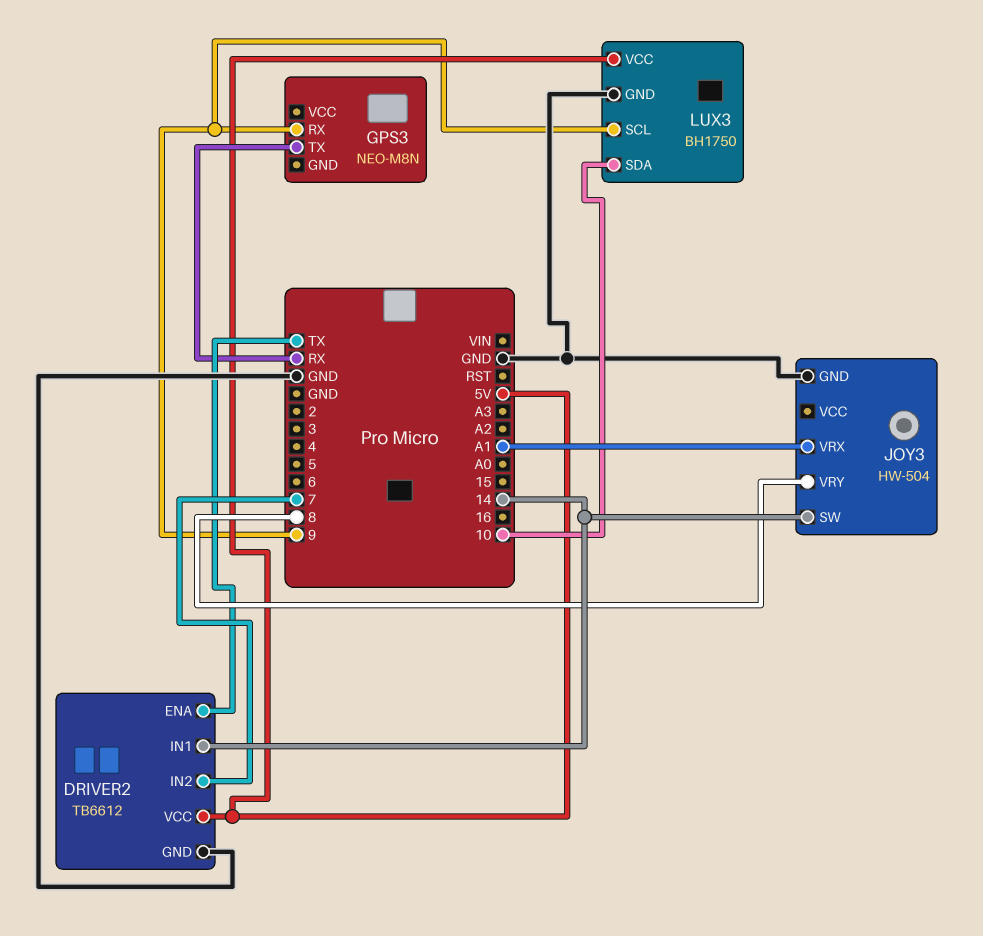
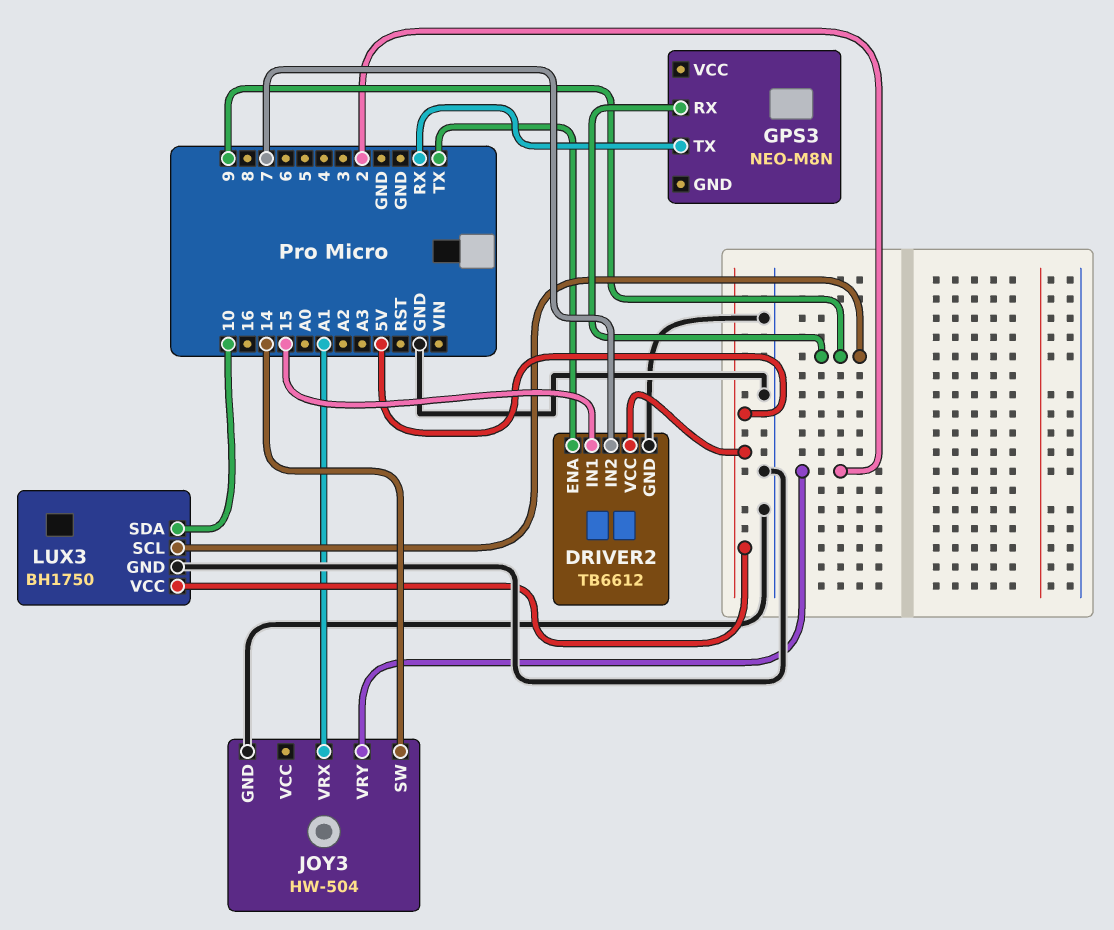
DRIVER2 pin IN1: 14 -> 15
JOY3 pin VRY: 8 -> 2

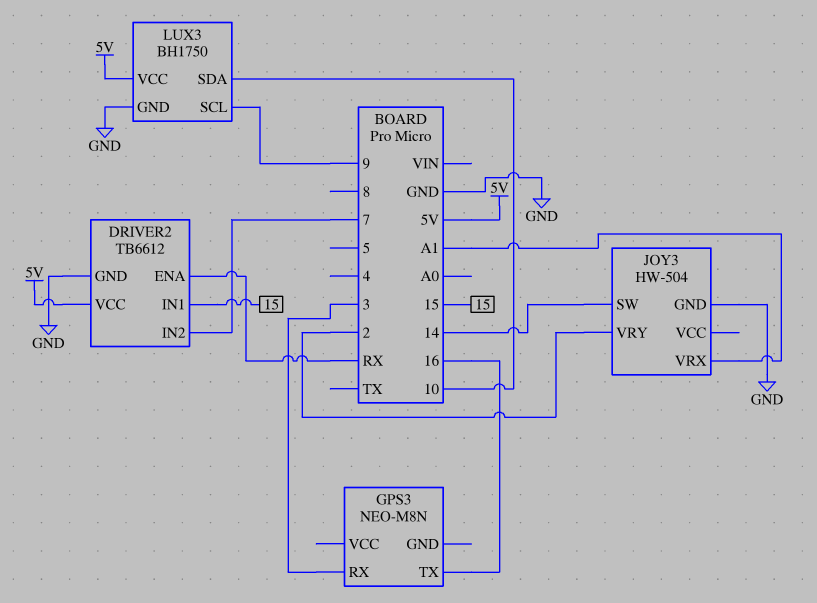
DRIVER2 pin ENA: TX -> RX
GPS3 pin RX: 9 -> 3
GPS3 pin TX: RX -> 16

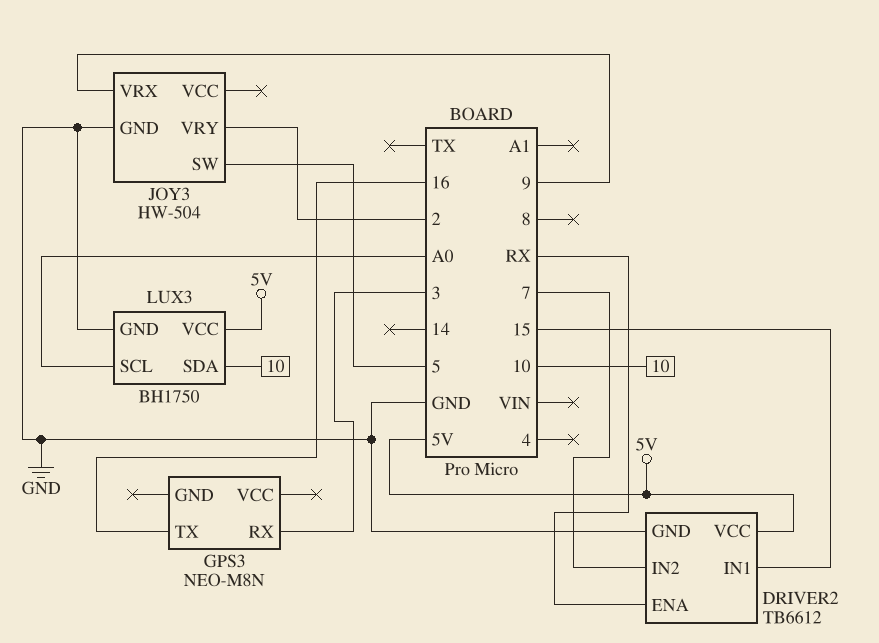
JOY3 pin SW: 14 -> 5
JOY3 pin VRX: A1 -> 9
LUX3 pin SCL: 9 -> A0

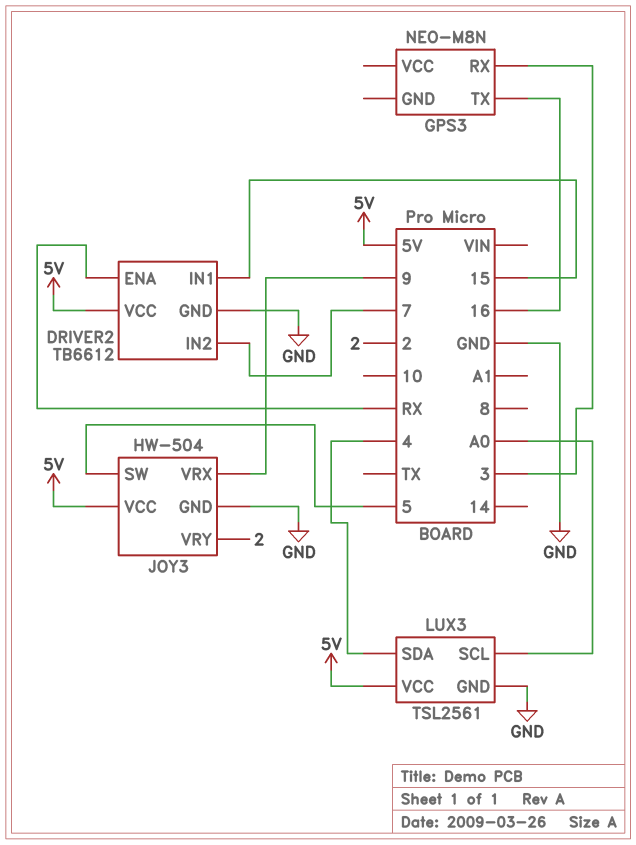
JOY3 pin VCC: none -> 5V
LUX3: BH1750 -> TSL2561
LUX3 pin SDA: 10 -> 4

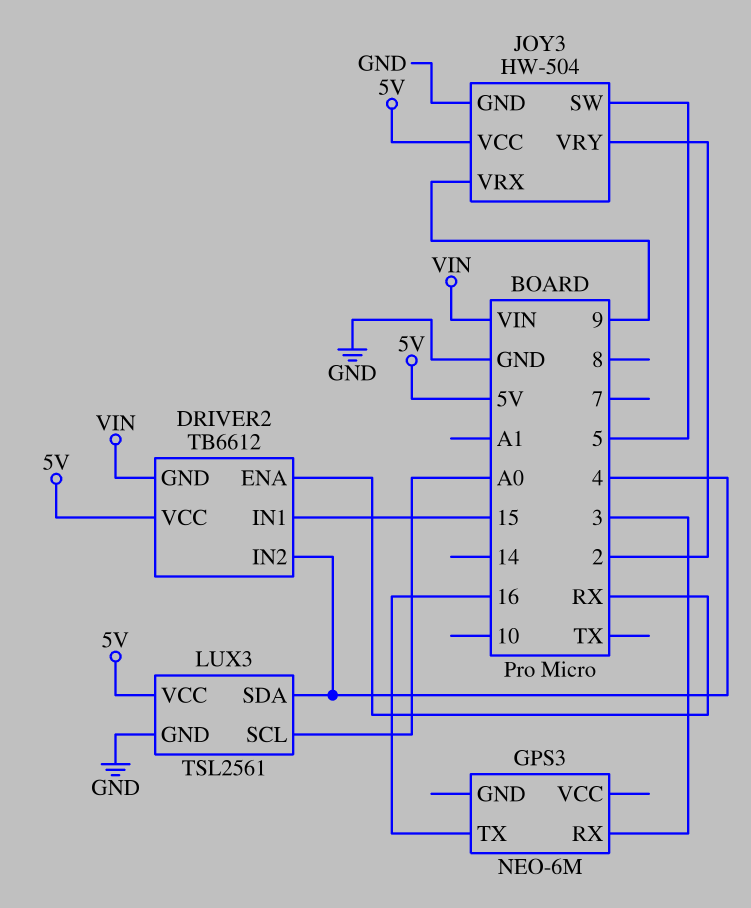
DRIVER2 pin GND: GND -> VIN
DRIVER2 pin IN2: 7 -> 4
GPS3: NEO-M8N -> NEO-6M

